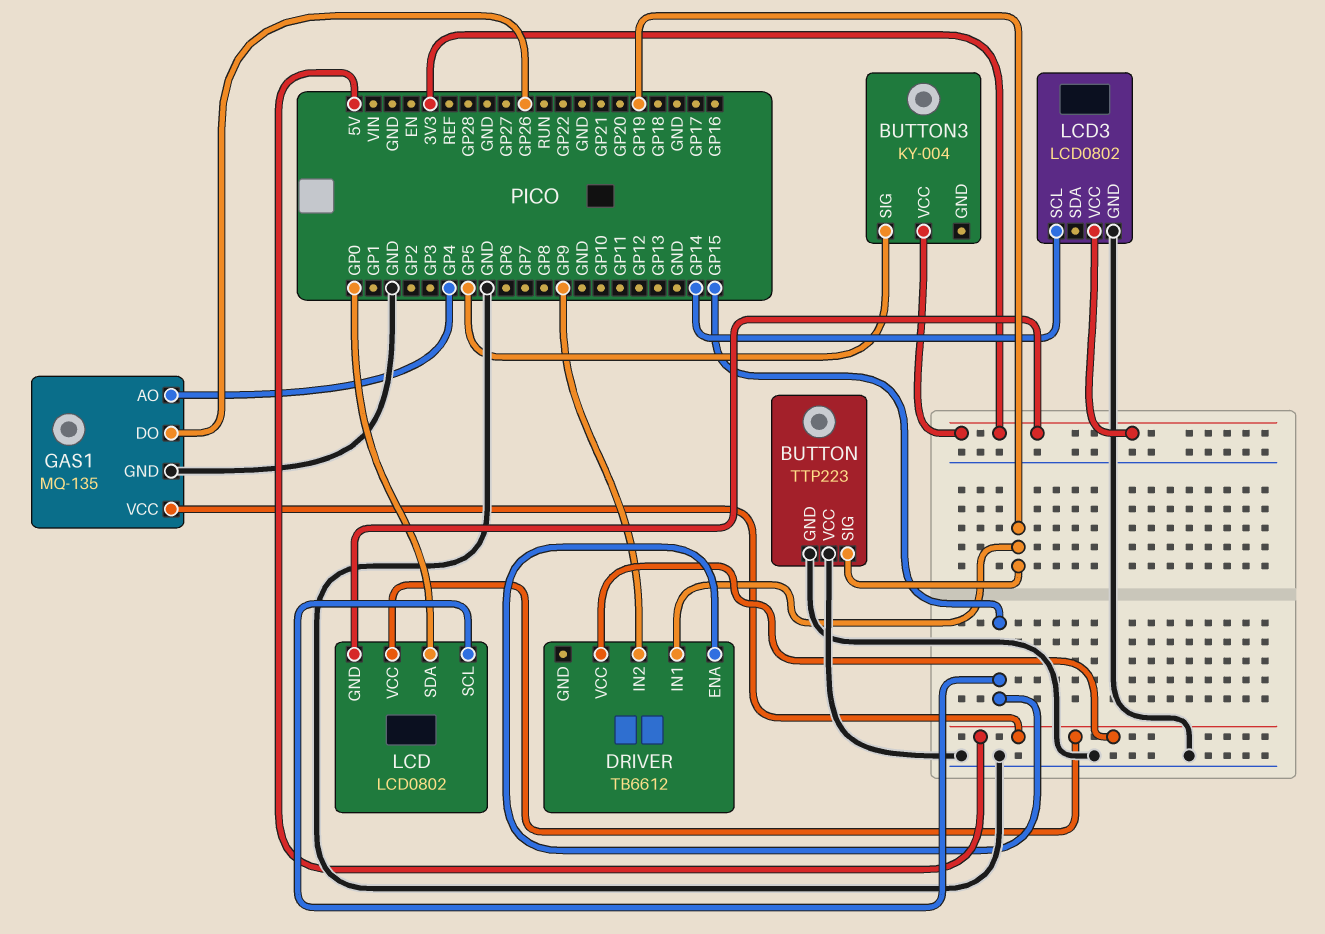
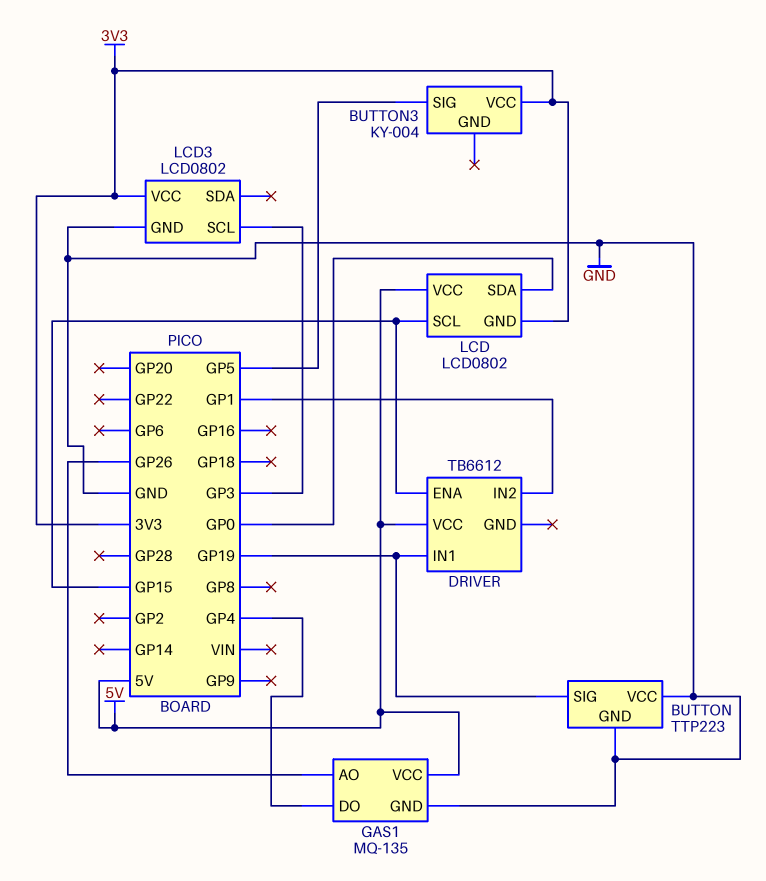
DRIVER pin IN2: GP9 -> GP1
GAS1 pin AO: GP4 -> GP26
GAS1 pin DO: GP26 -> GP4
LCD3 pin SCL: GP14 -> GP3

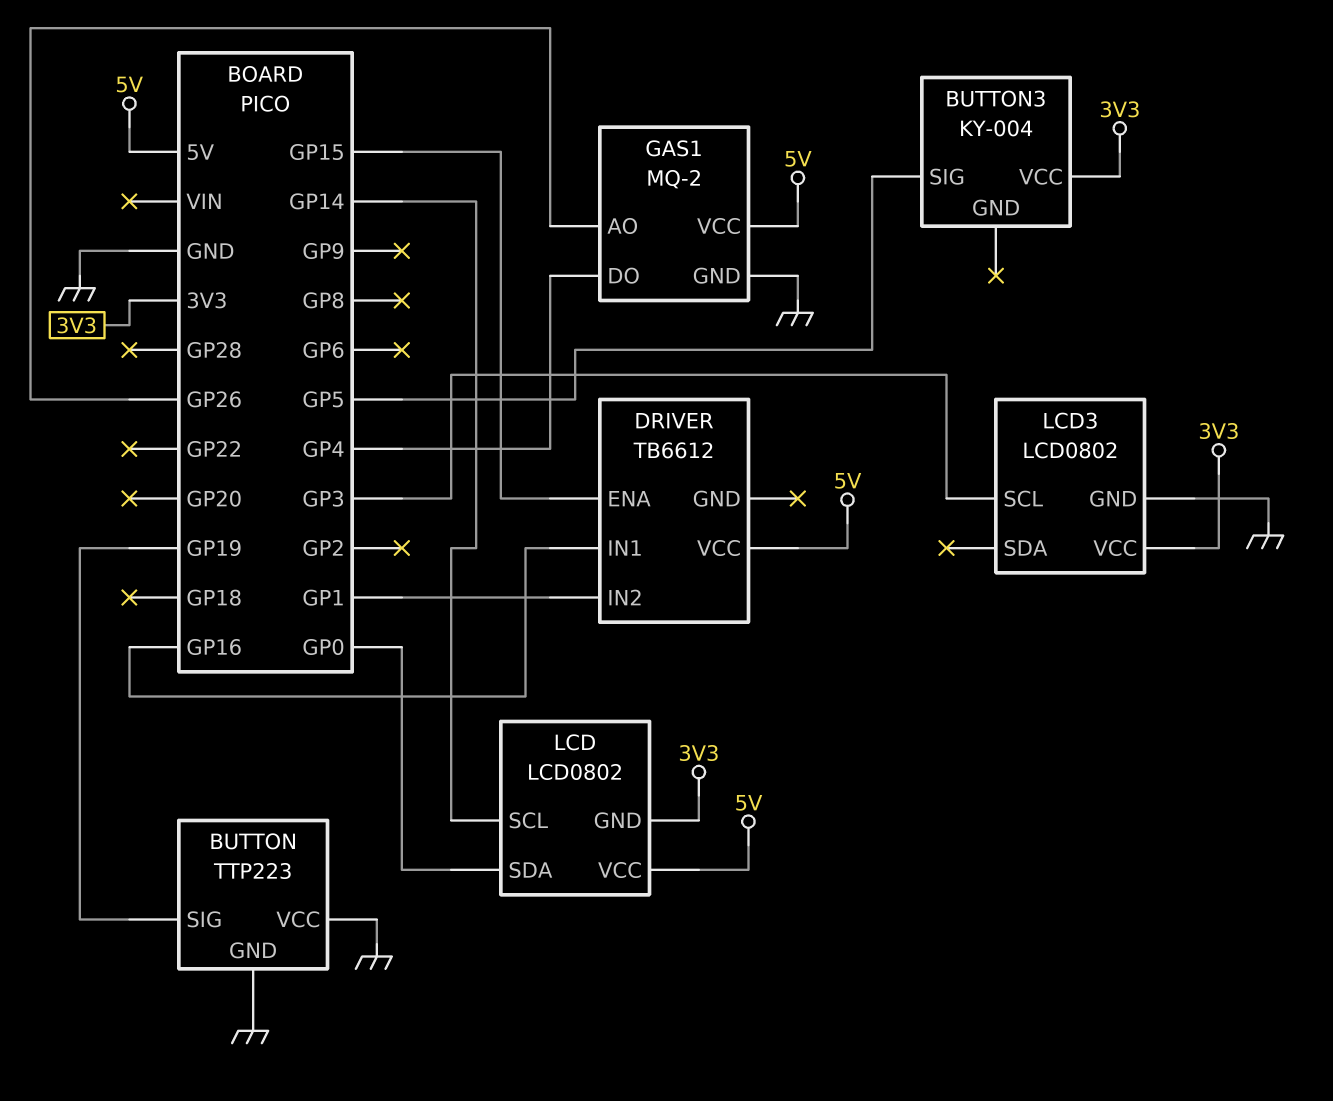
DRIVER pin IN1: GP19 -> GP16
GAS1: MQ-135 -> MQ-2
LCD pin SCL: GP15 -> GP14

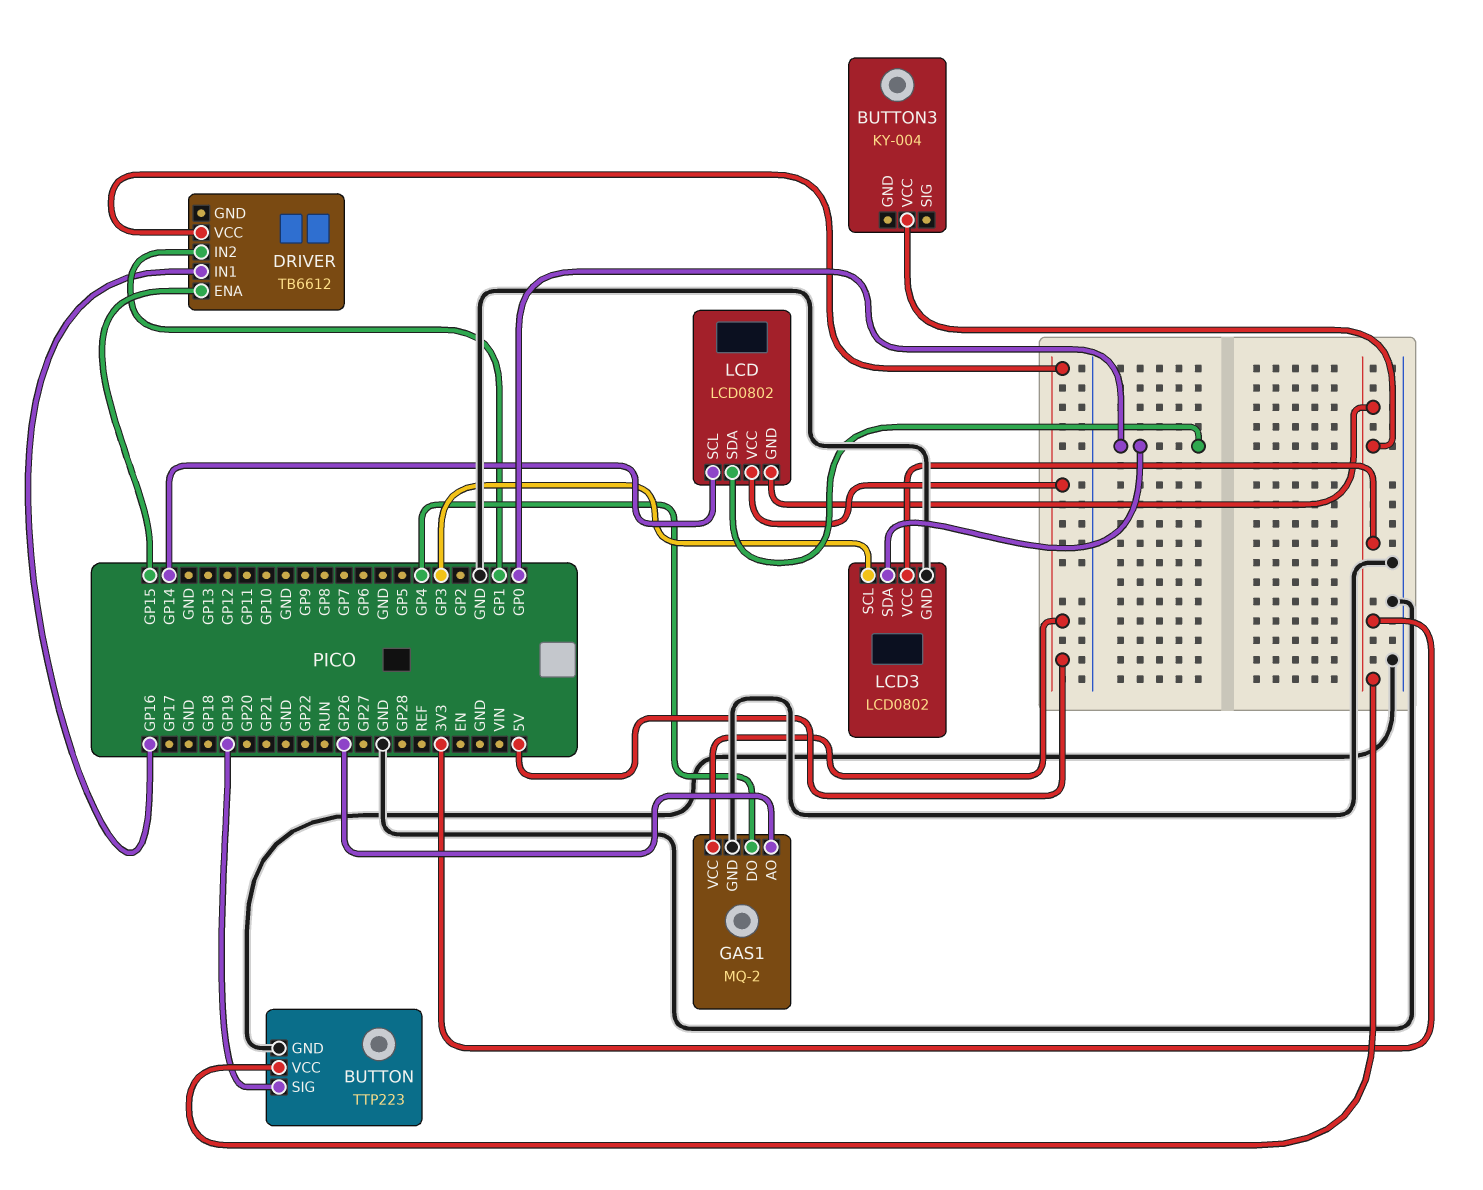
BUTTON pin VCC: GND -> 3V3
BUTTON3 pin SIG: GP5 -> none
LCD3 pin SDA: none -> GP0

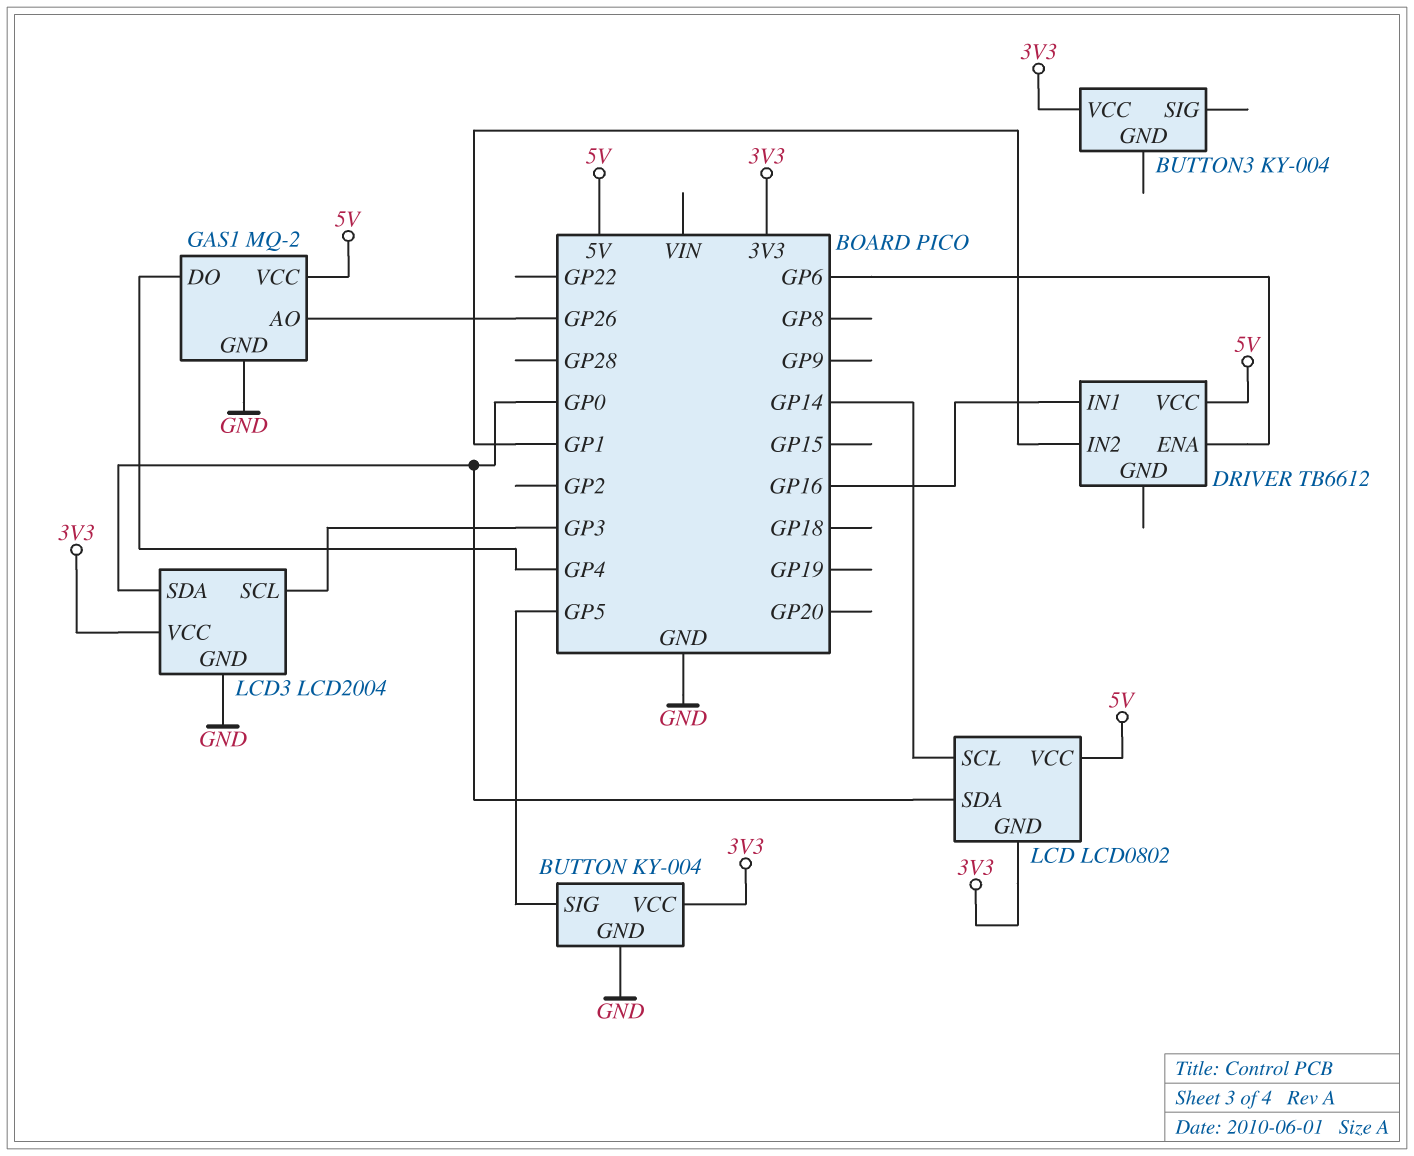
BUTTON: TTP223 -> KY-004
BUTTON pin SIG: GP19 -> GP5
DRIVER pin ENA: GP15 -> GP6
LCD3: LCD0802 -> LCD2004

